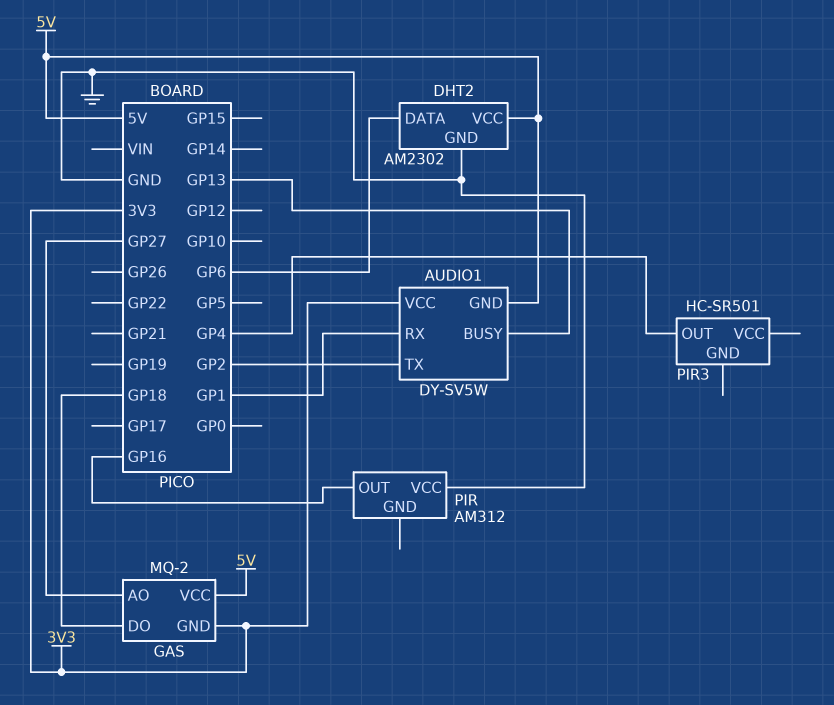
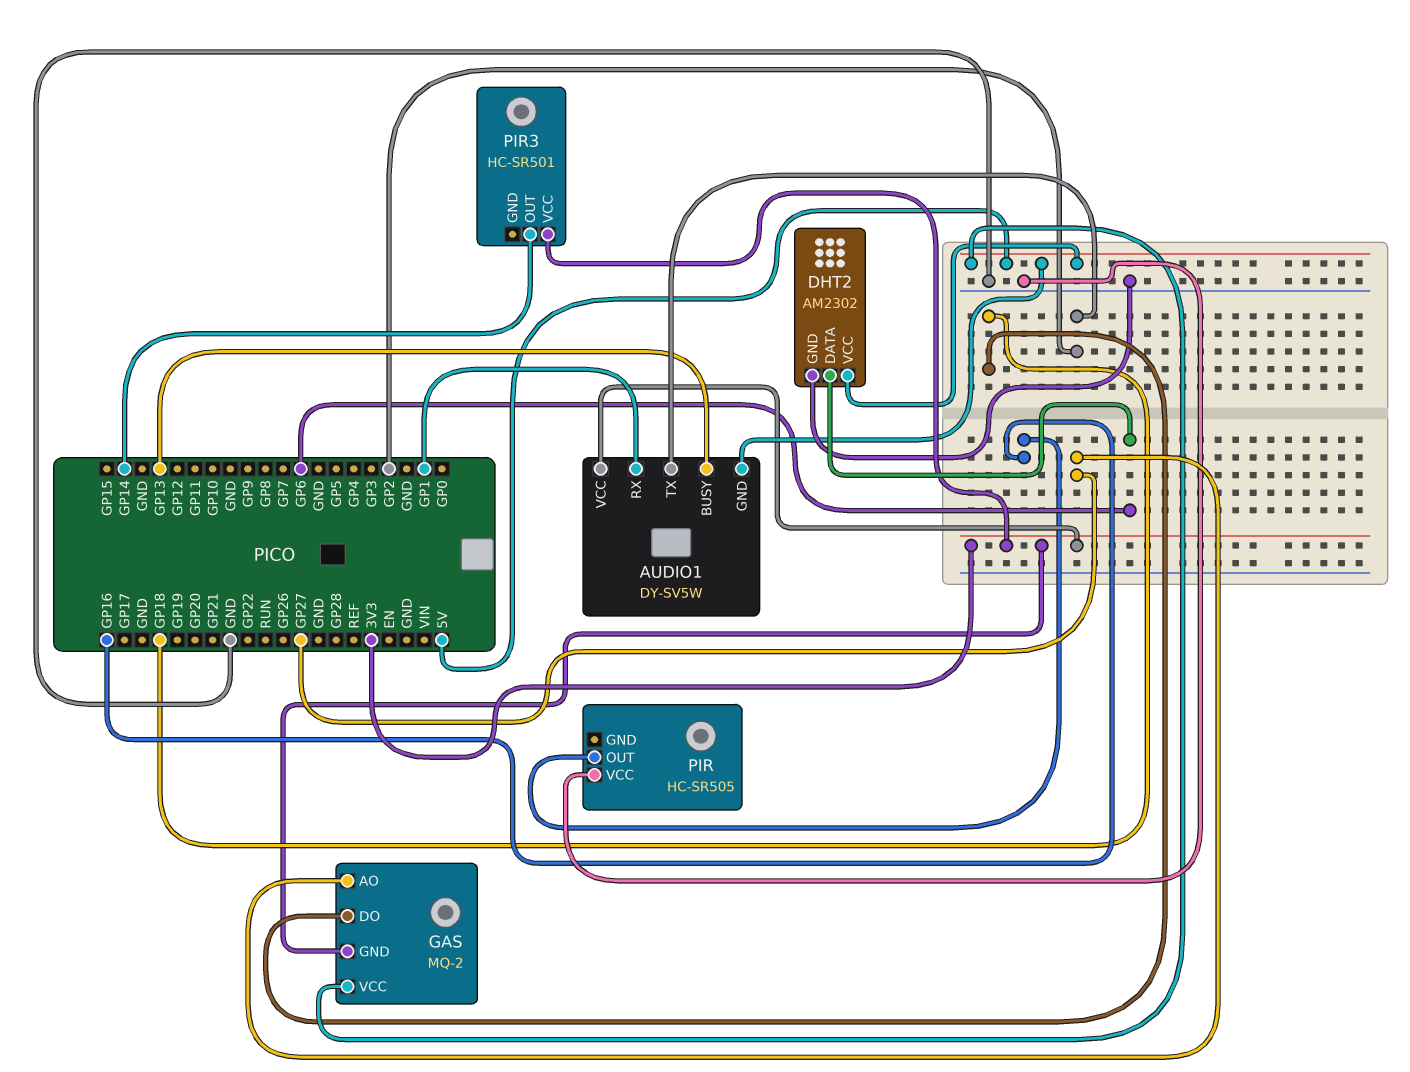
PIR: AM312 -> HC-SR505
PIR3 pin OUT: GP4 -> GP14
PIR3 pin VCC: none -> 3V3

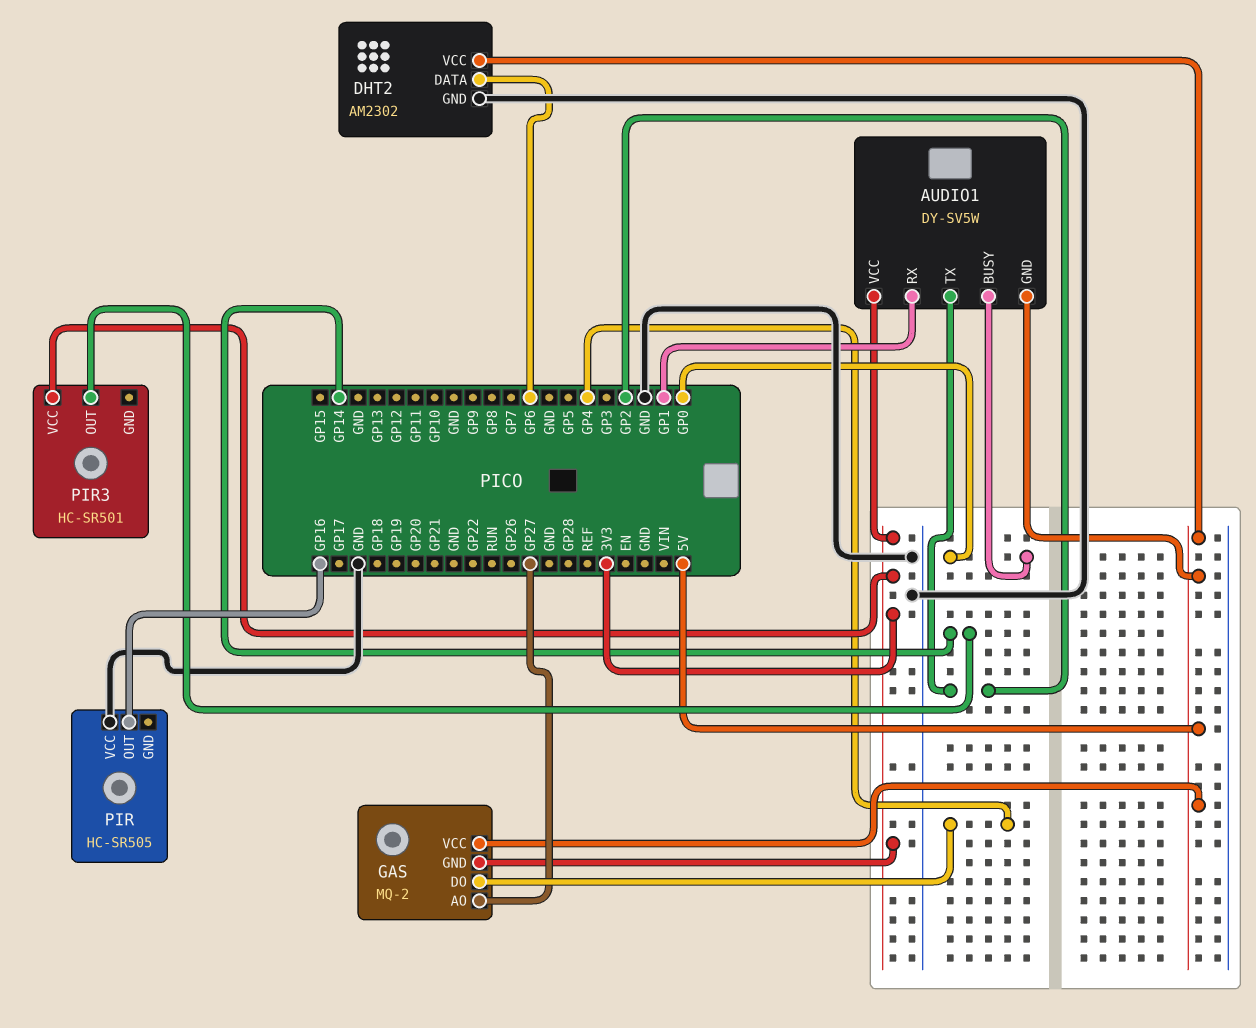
AUDIO1 pin BUSY: GP13 -> GP0
GAS pin DO: GP18 -> GP4

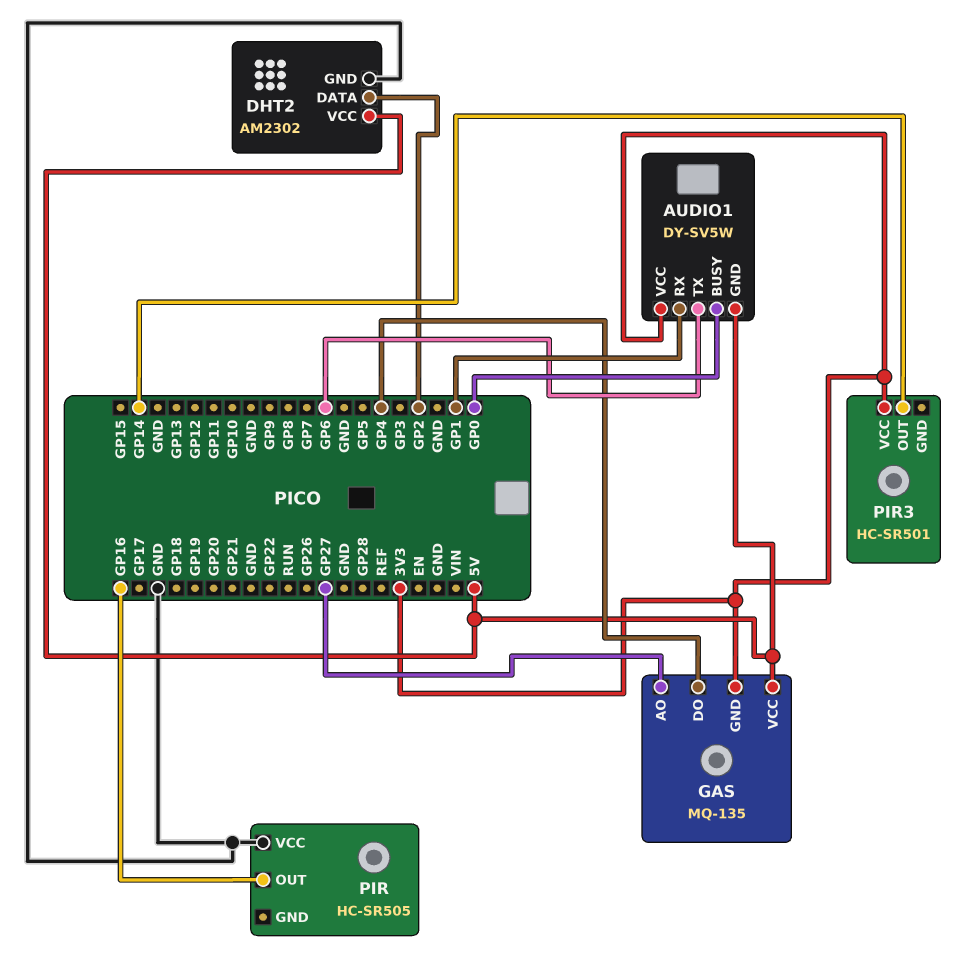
AUDIO1 pin TX: GP2 -> GP6
DHT2 pin DATA: GP6 -> GP2
GAS: MQ-2 -> MQ-135

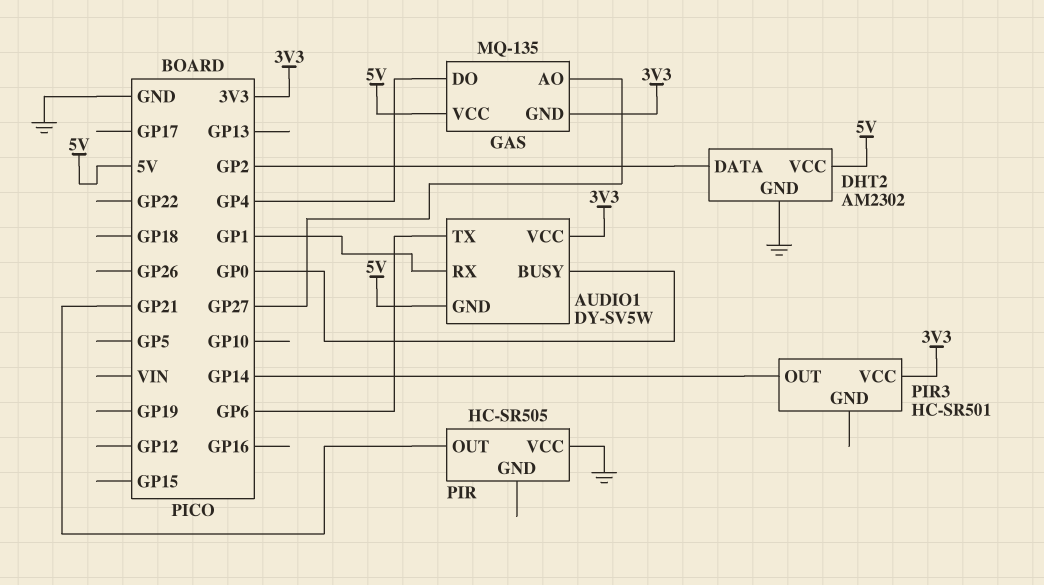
PIR pin OUT: GP16 -> GP21

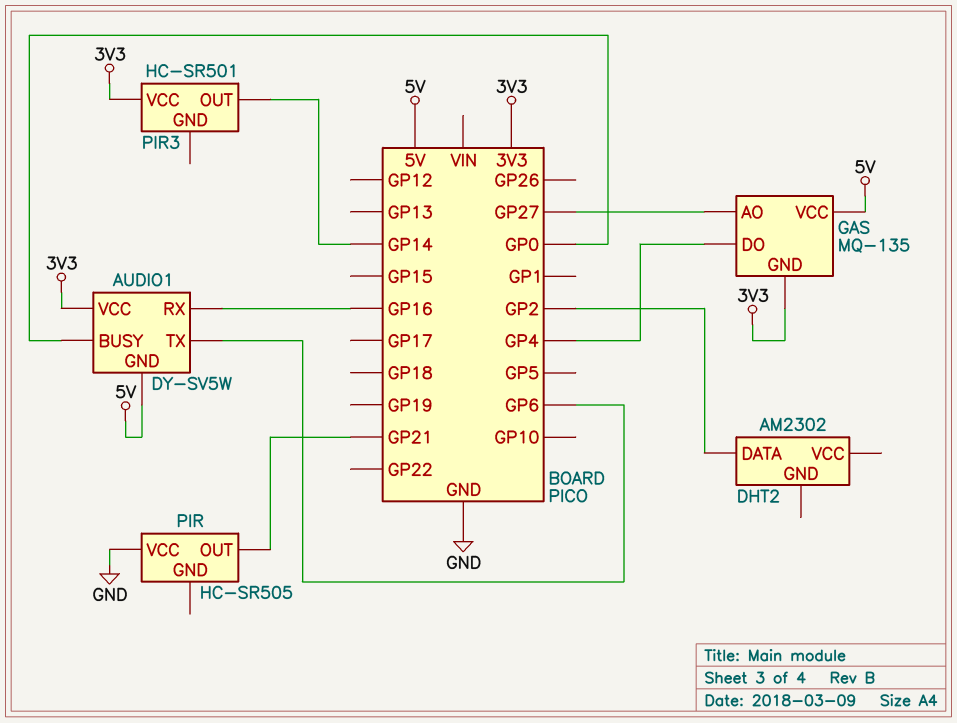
AUDIO1 pin RX: GP1 -> GP16
DHT2 pin GND: GND -> none
DHT2 pin VCC: 5V -> none

